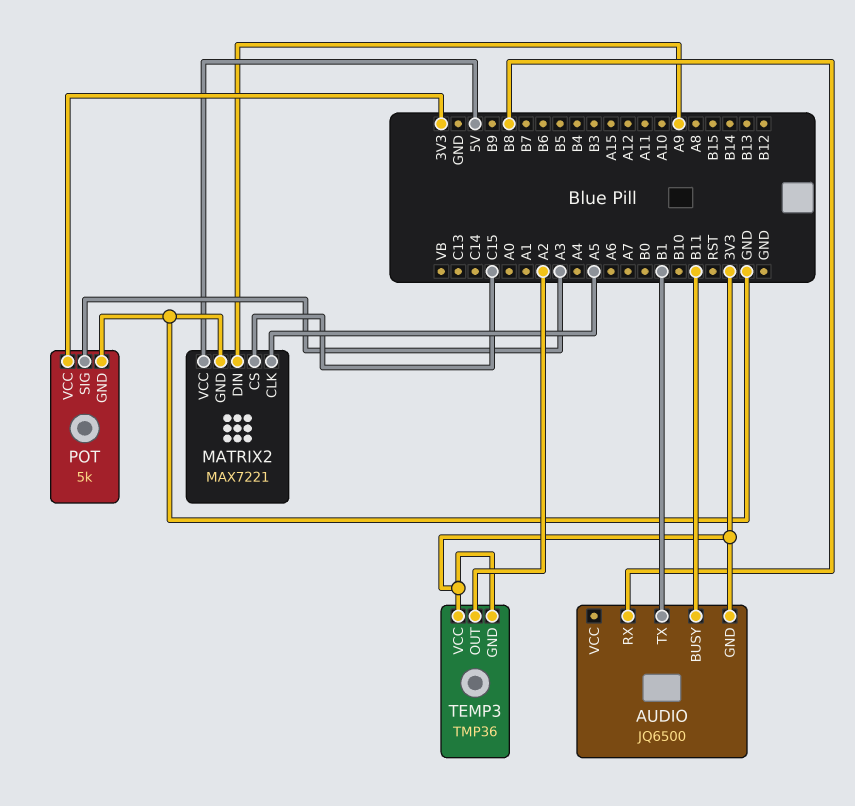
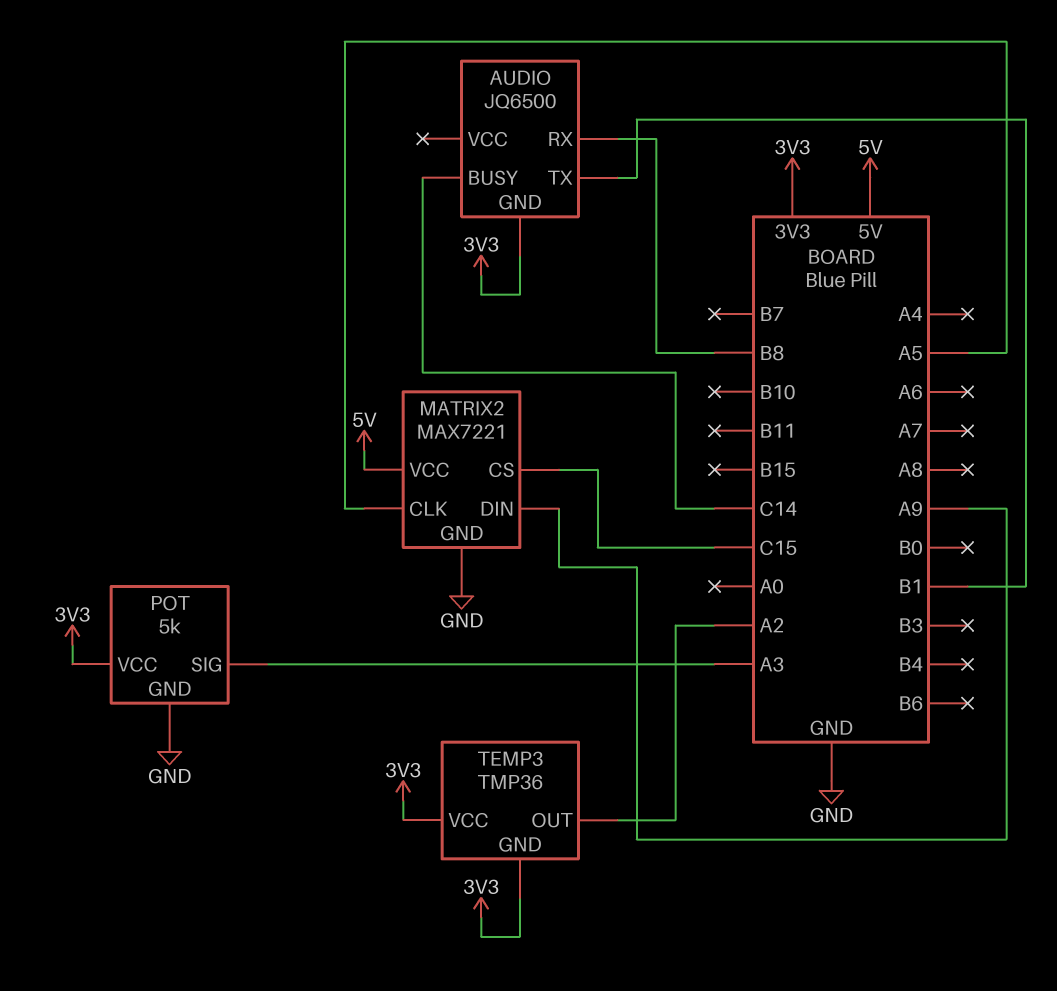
AUDIO pin BUSY: B11 -> C14

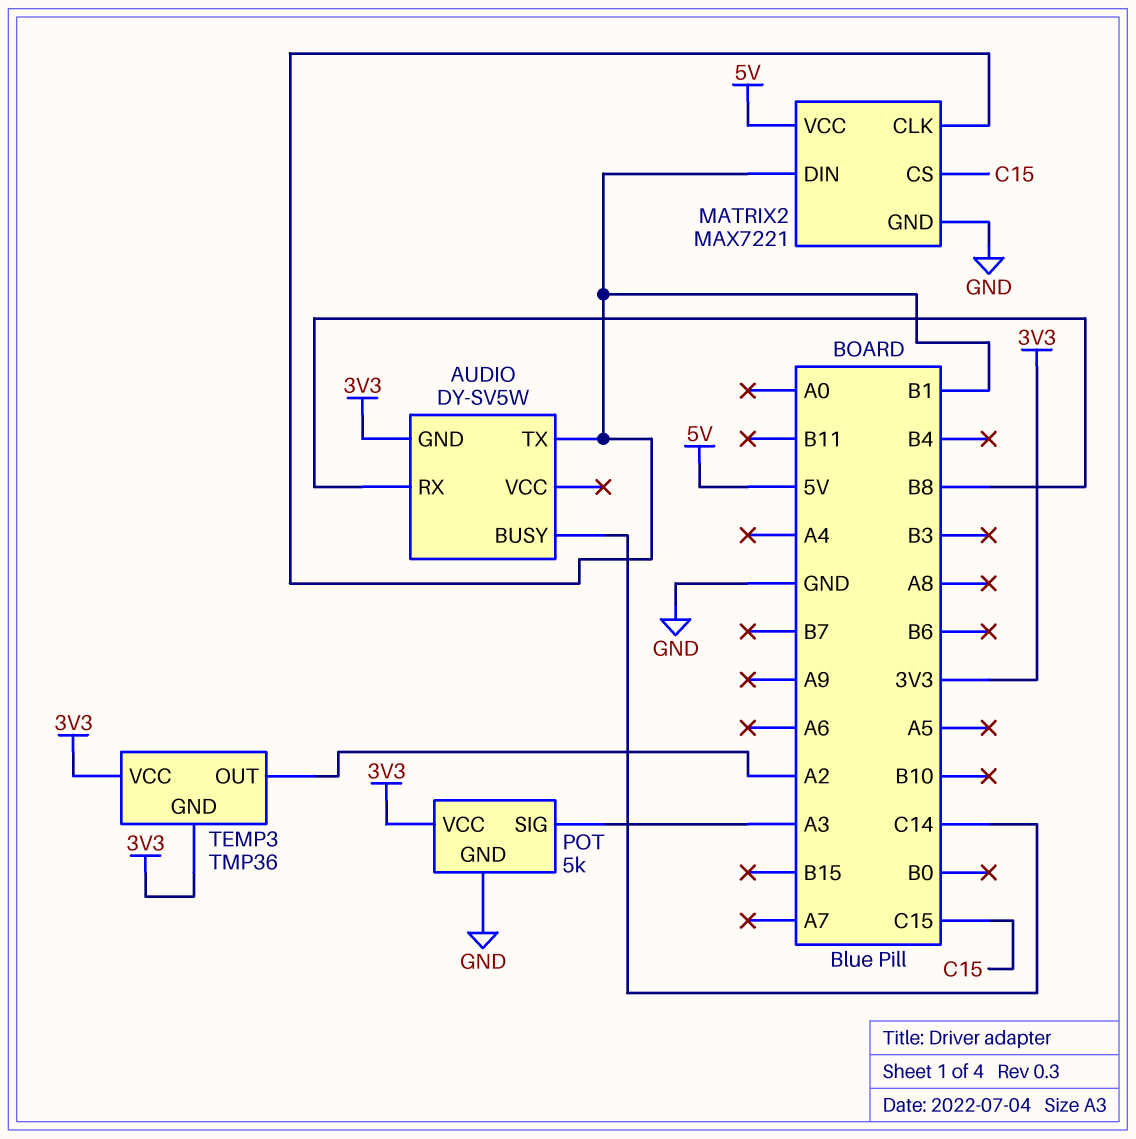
AUDIO: JQ6500 -> DY-SV5W
MATRIX2 pin CLK: A5 -> B1
MATRIX2 pin DIN: A9 -> B1

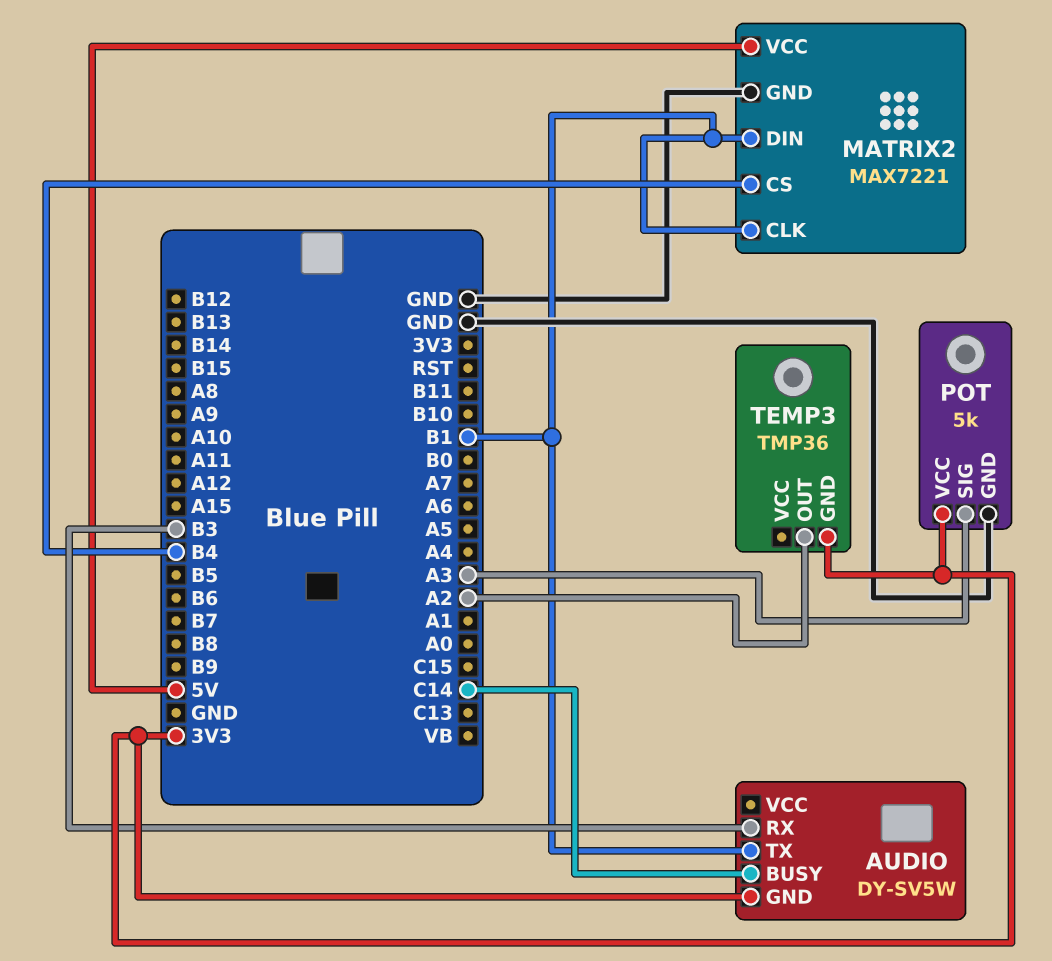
AUDIO pin RX: B8 -> B3
MATRIX2 pin CS: C15 -> B4
TEMP3 pin VCC: 3V3 -> none

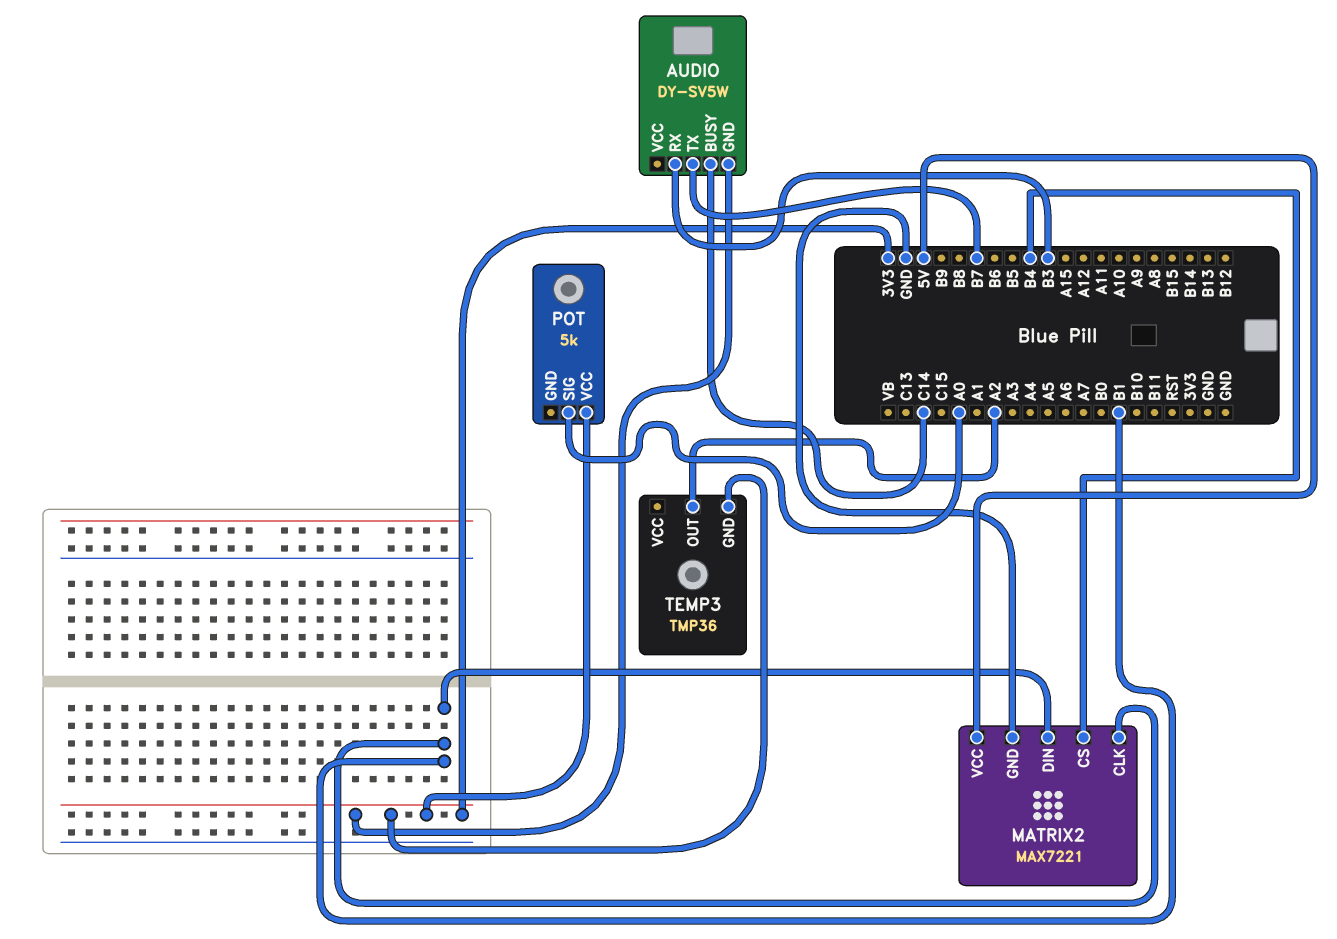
AUDIO pin TX: B1 -> B7
POT pin GND: GND -> none
POT pin SIG: A3 -> A0

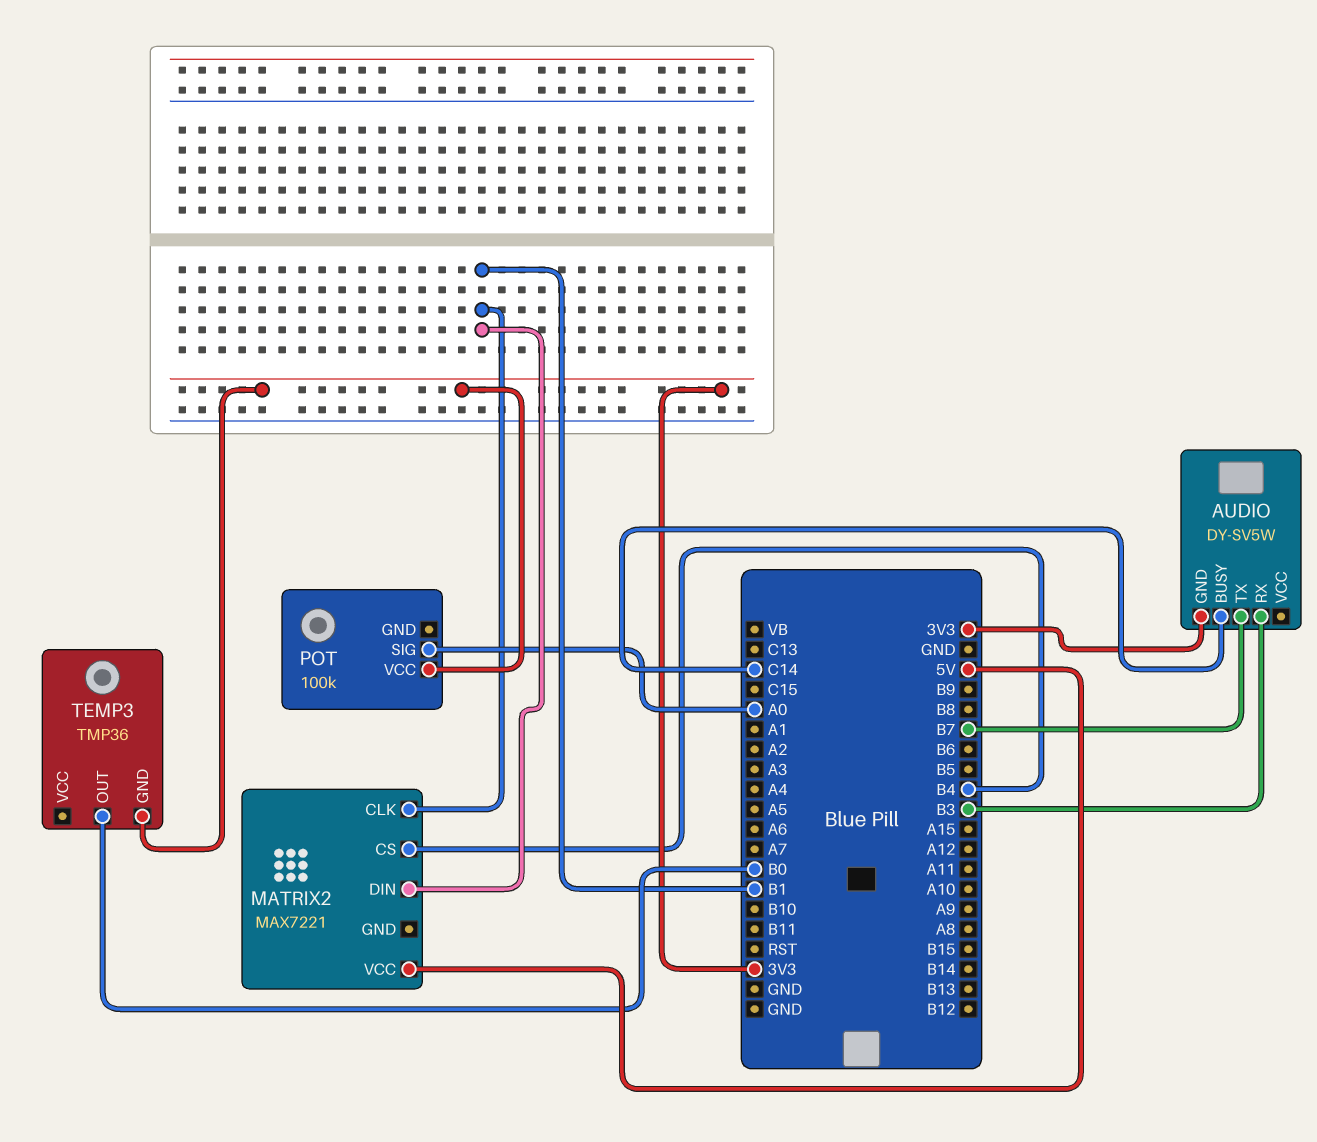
MATRIX2 pin GND: GND -> none
POT: 5k -> 100k
TEMP3 pin OUT: A2 -> B0

